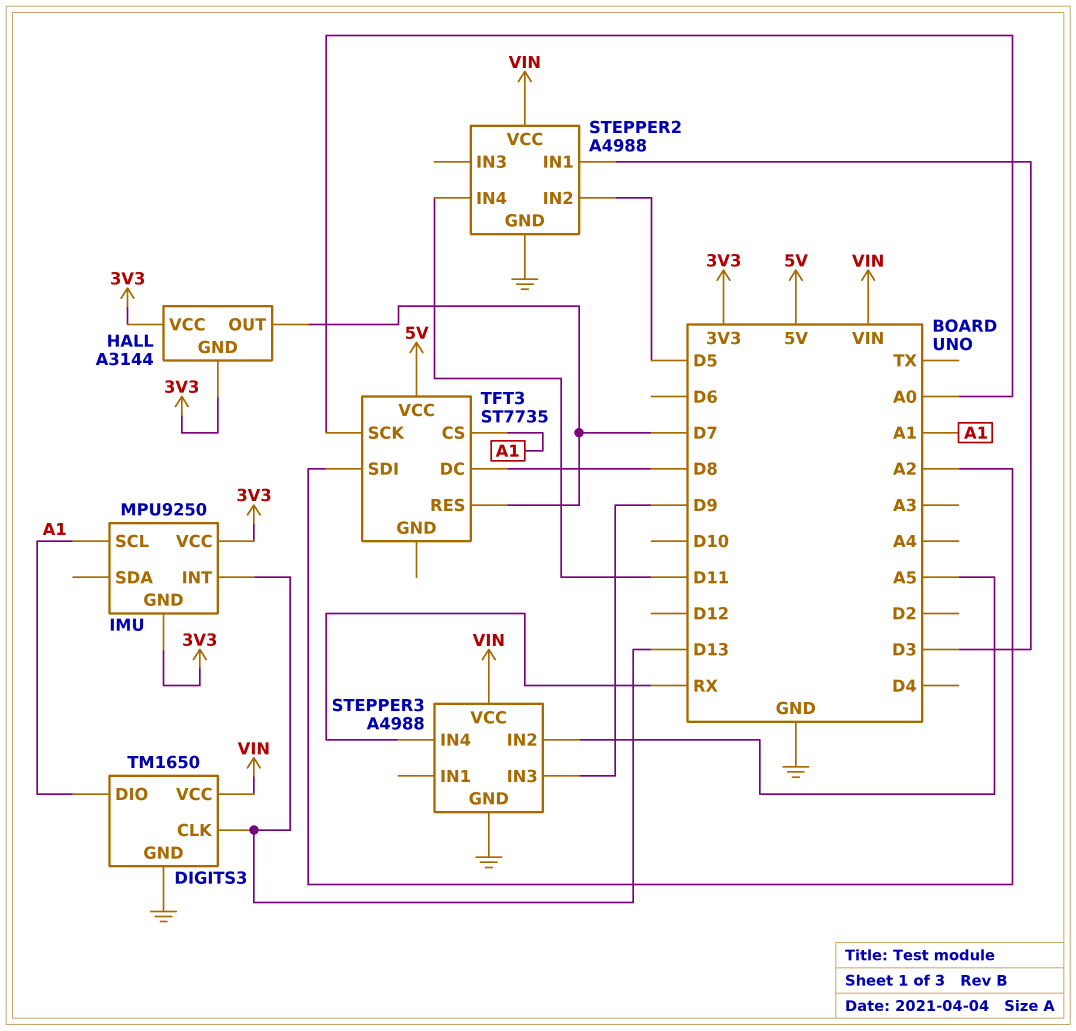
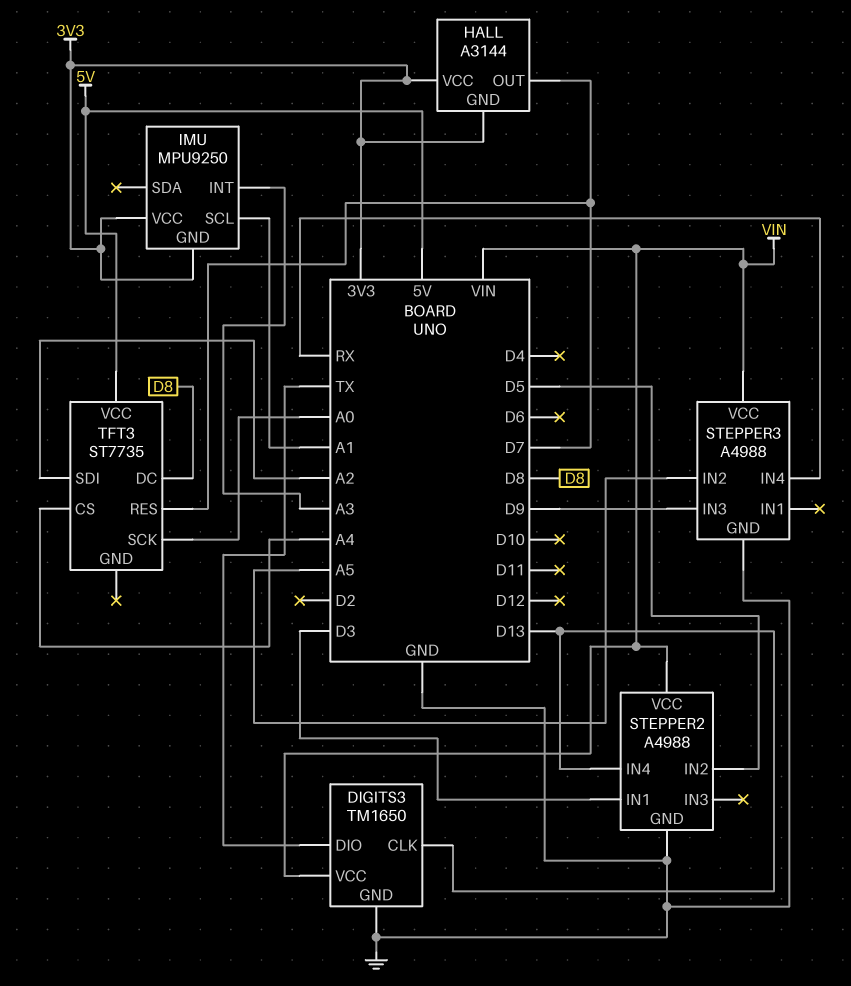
DIGITS3 pin DIO: A1 -> TX
IMU pin INT: D13 -> A3
STEPPER2 pin IN4: D11 -> D13
TFT3 pin CS: A1 -> A4

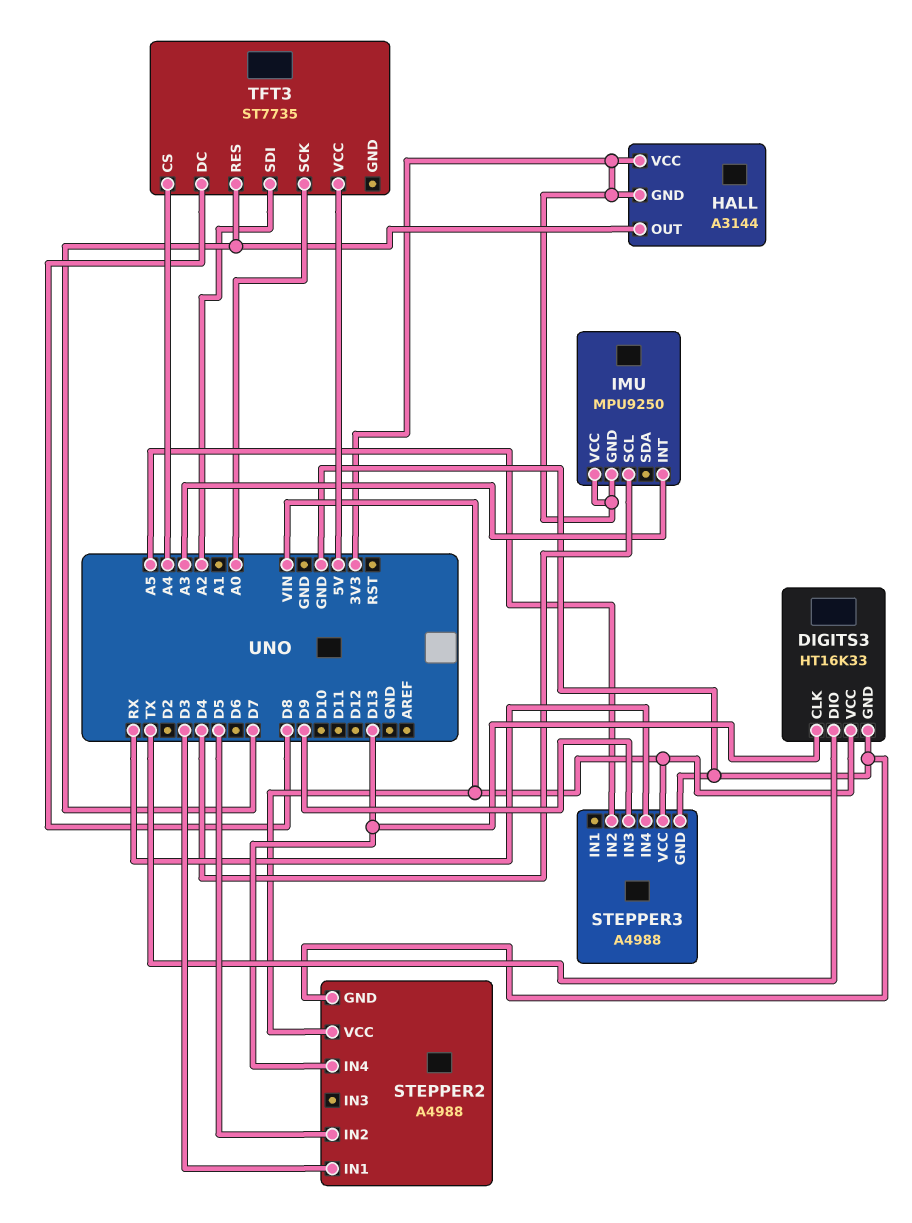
DIGITS3: TM1650 -> HT16K33
IMU pin SCL: A1 -> D4

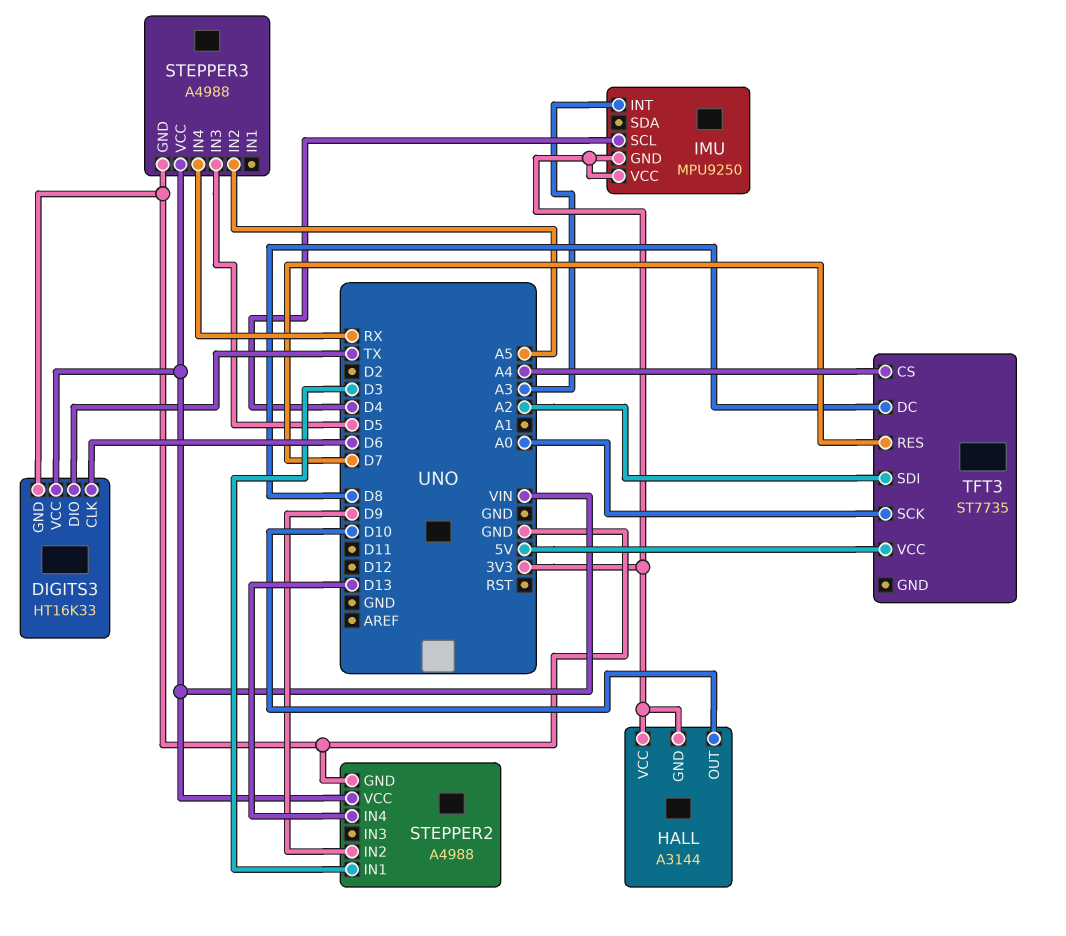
DIGITS3 pin CLK: D13 -> D6
HALL pin OUT: D7 -> D10
STEPPER2 pin IN2: D5 -> D9
STEPPER3 pin IN3: D9 -> D5

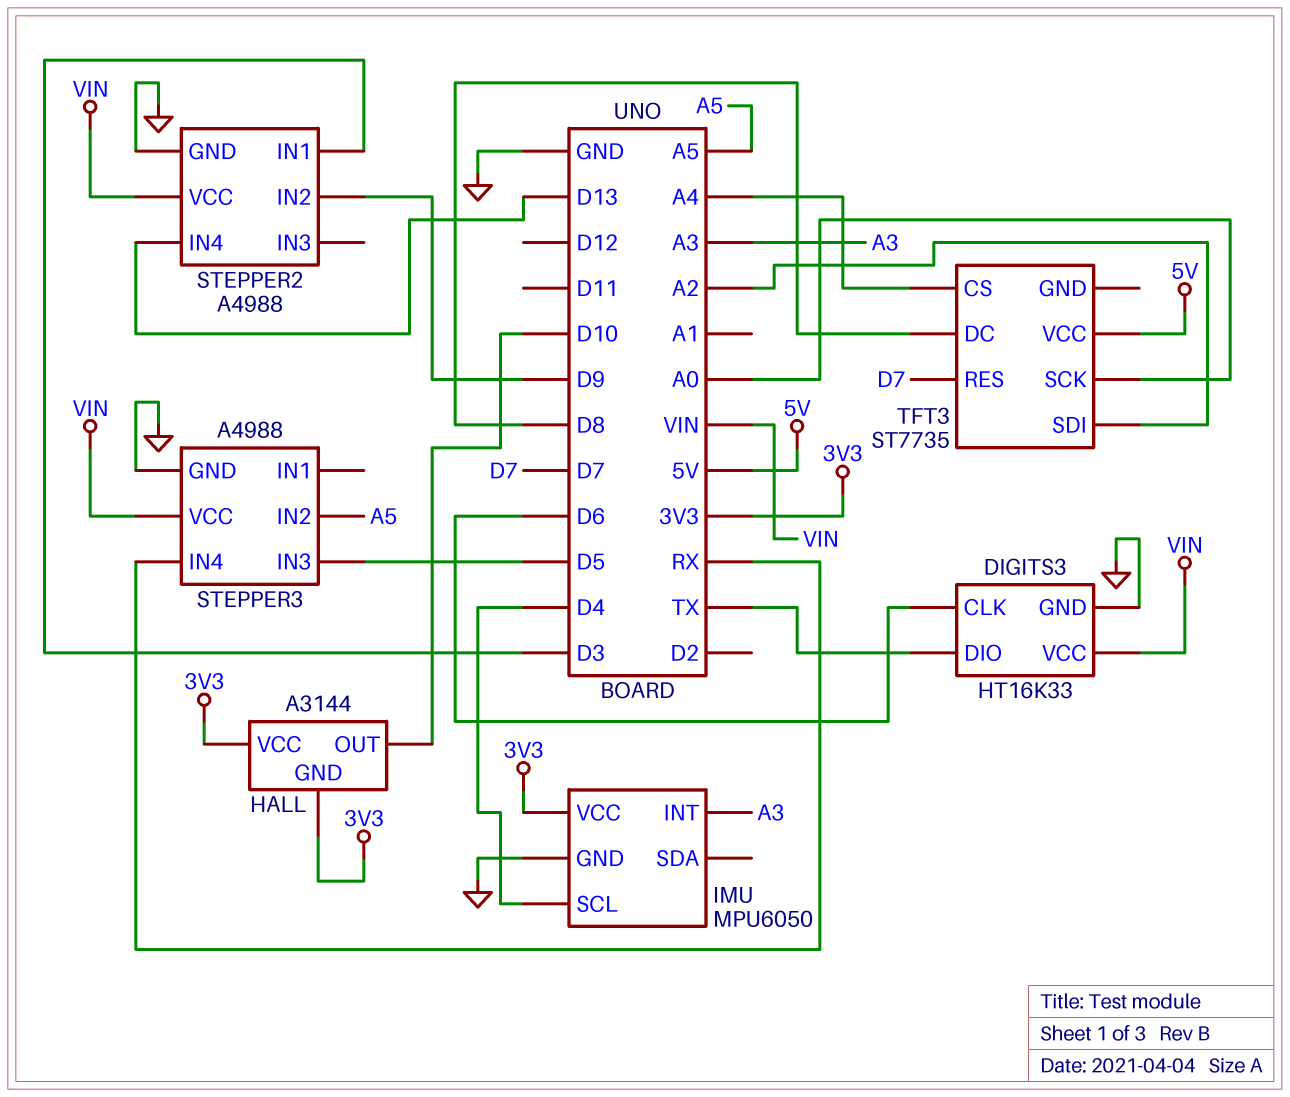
IMU: MPU9250 -> MPU6050
IMU pin GND: 3V3 -> GND

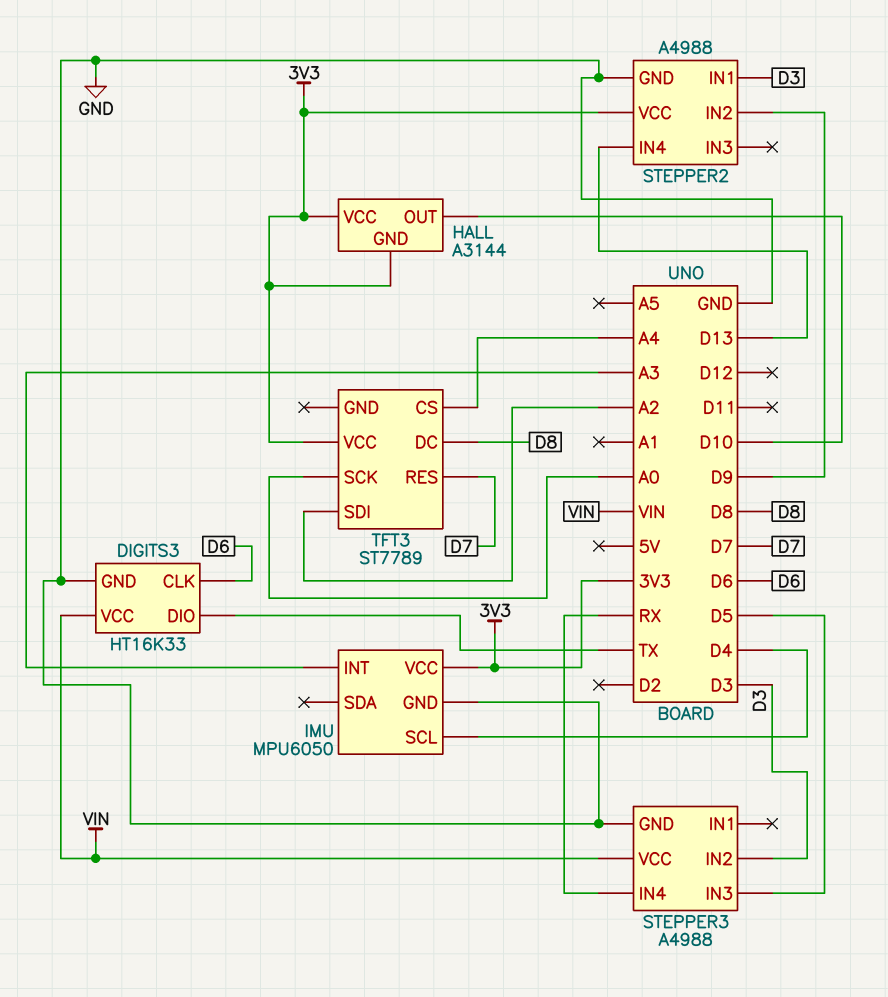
STEPPER2 pin VCC: VIN -> 3V3
STEPPER3 pin IN2: A5 -> D3
TFT3: ST7735 -> ST7789
TFT3 pin VCC: 5V -> 3V3

